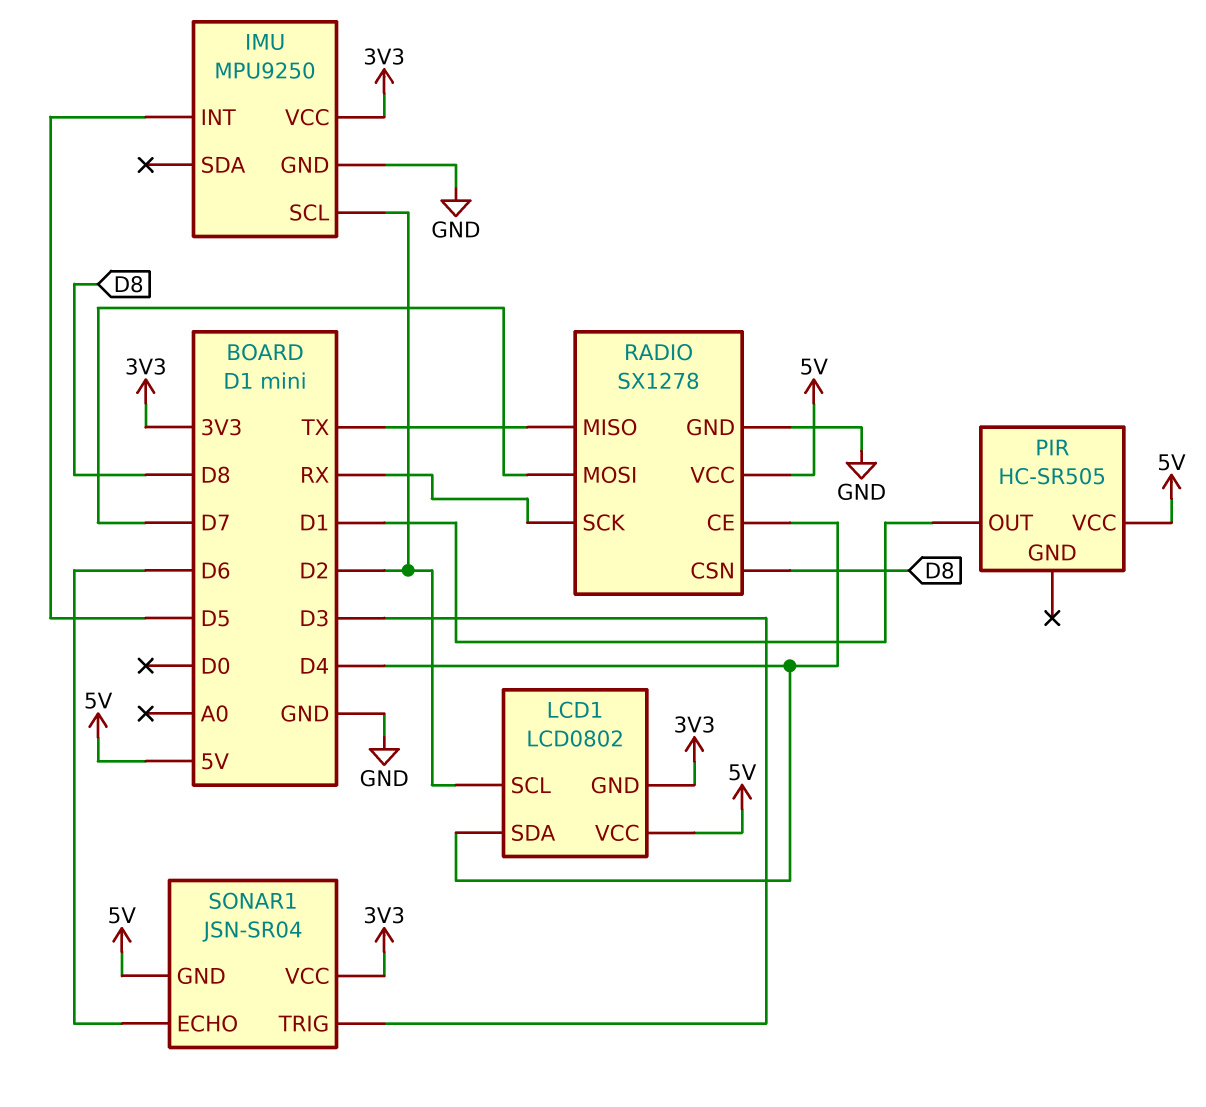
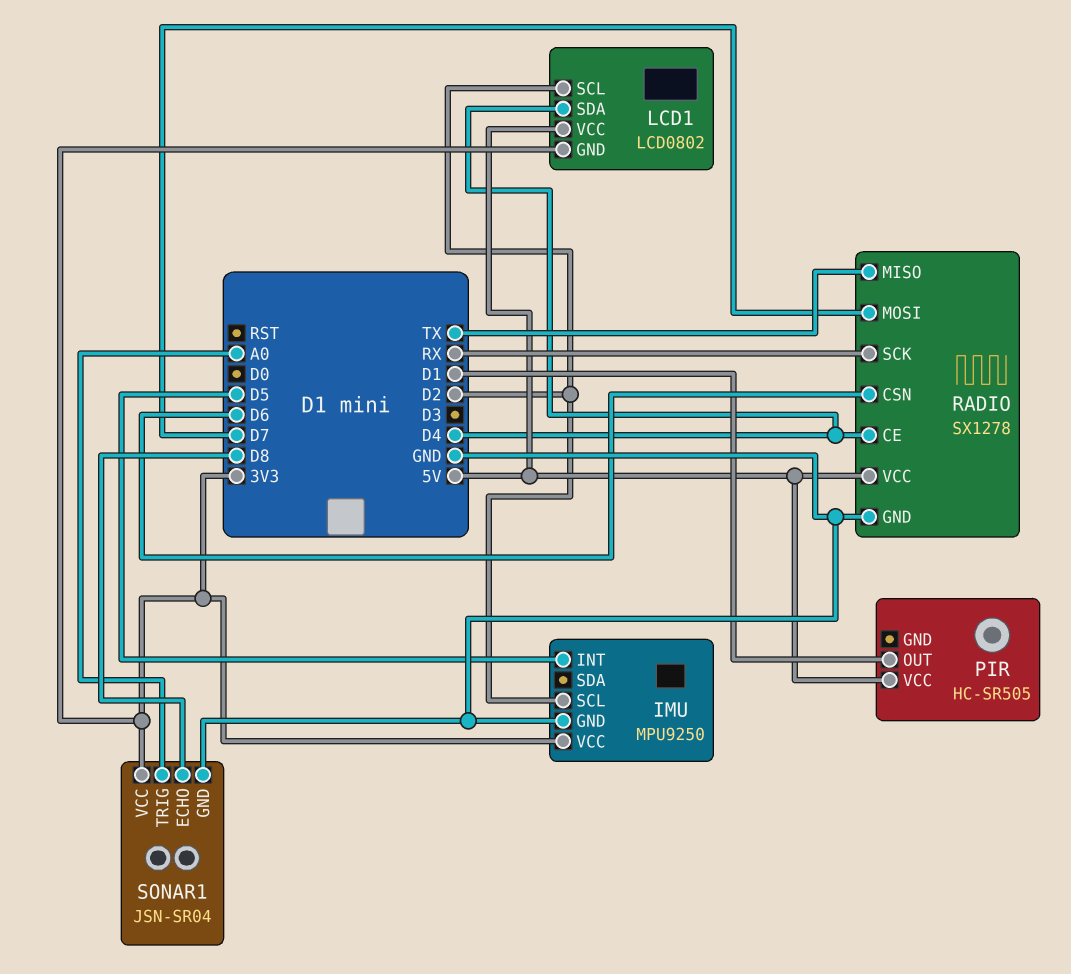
RADIO pin CSN: D8 -> D6
SONAR1 pin ECHO: D6 -> D8
SONAR1 pin GND: 5V -> GND
SONAR1 pin TRIG: D3 -> A0

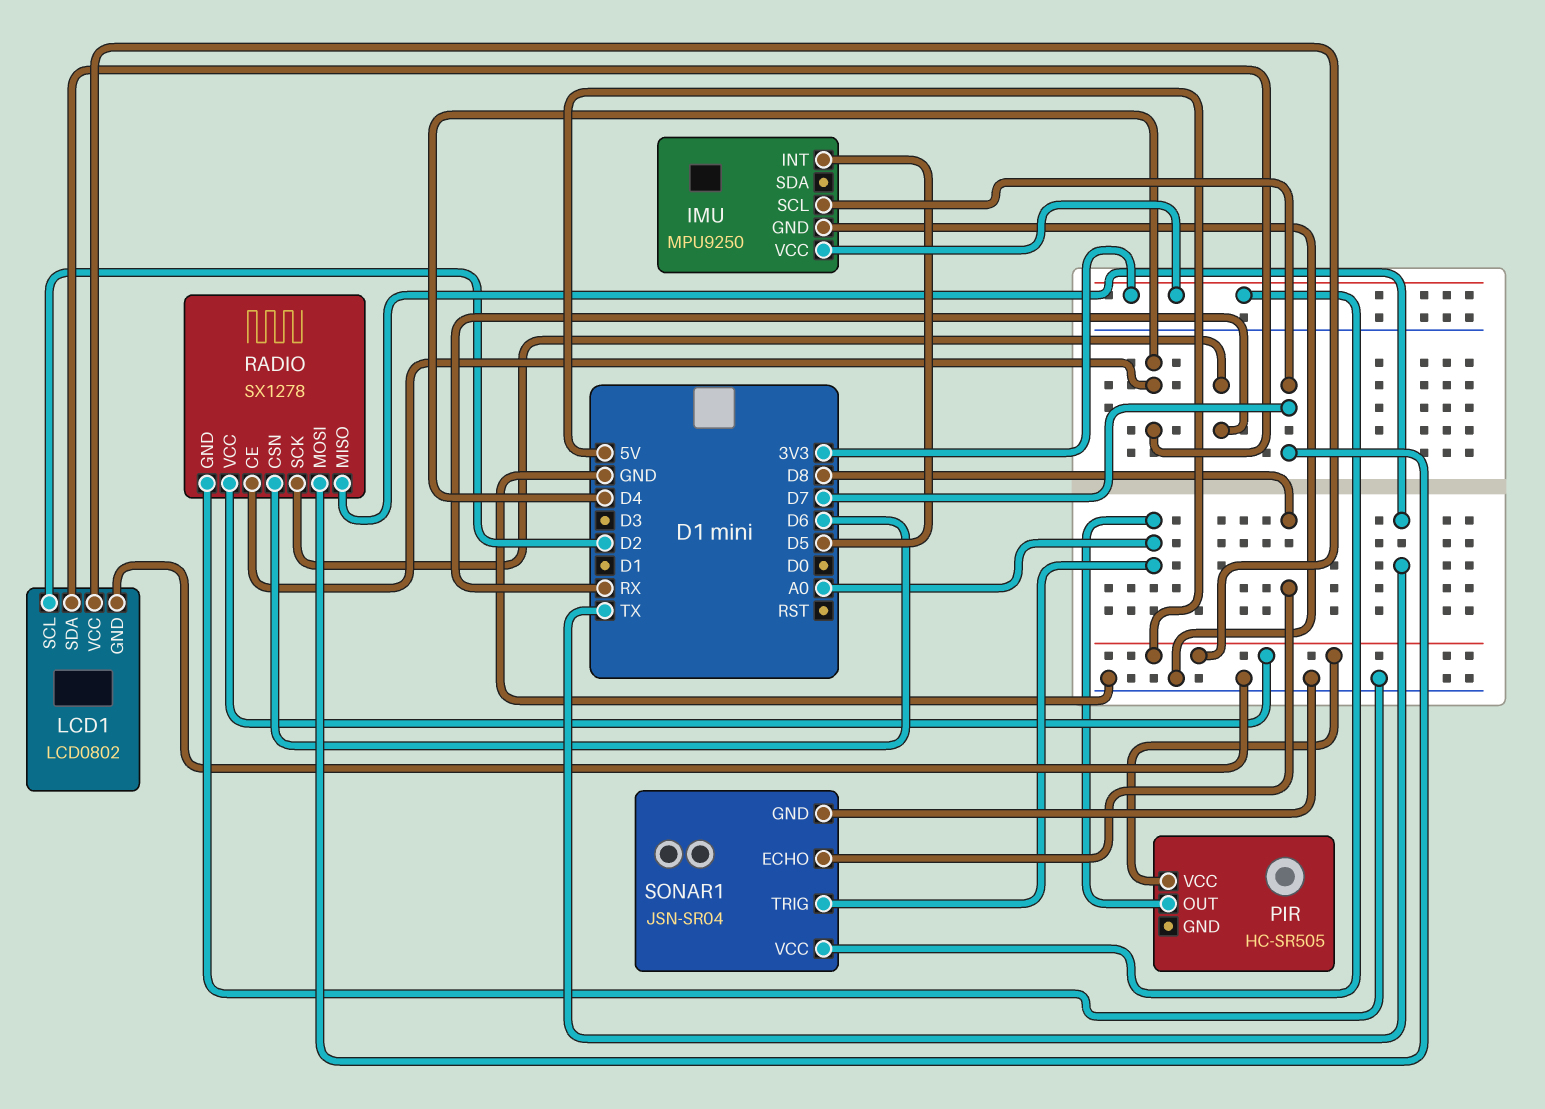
IMU pin SCL: D2 -> D7
LCD1 pin GND: 3V3 -> GND
PIR pin OUT: D1 -> A0

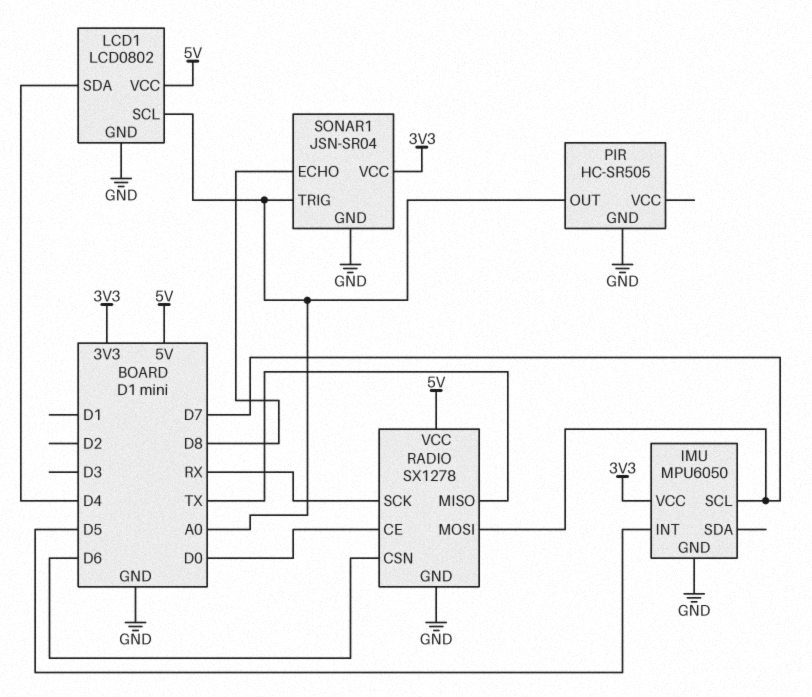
IMU: MPU9250 -> MPU6050
LCD1 pin SCL: D2 -> A0
PIR pin GND: none -> GND
PIR pin VCC: 5V -> none
RADIO pin CE: D4 -> D0

